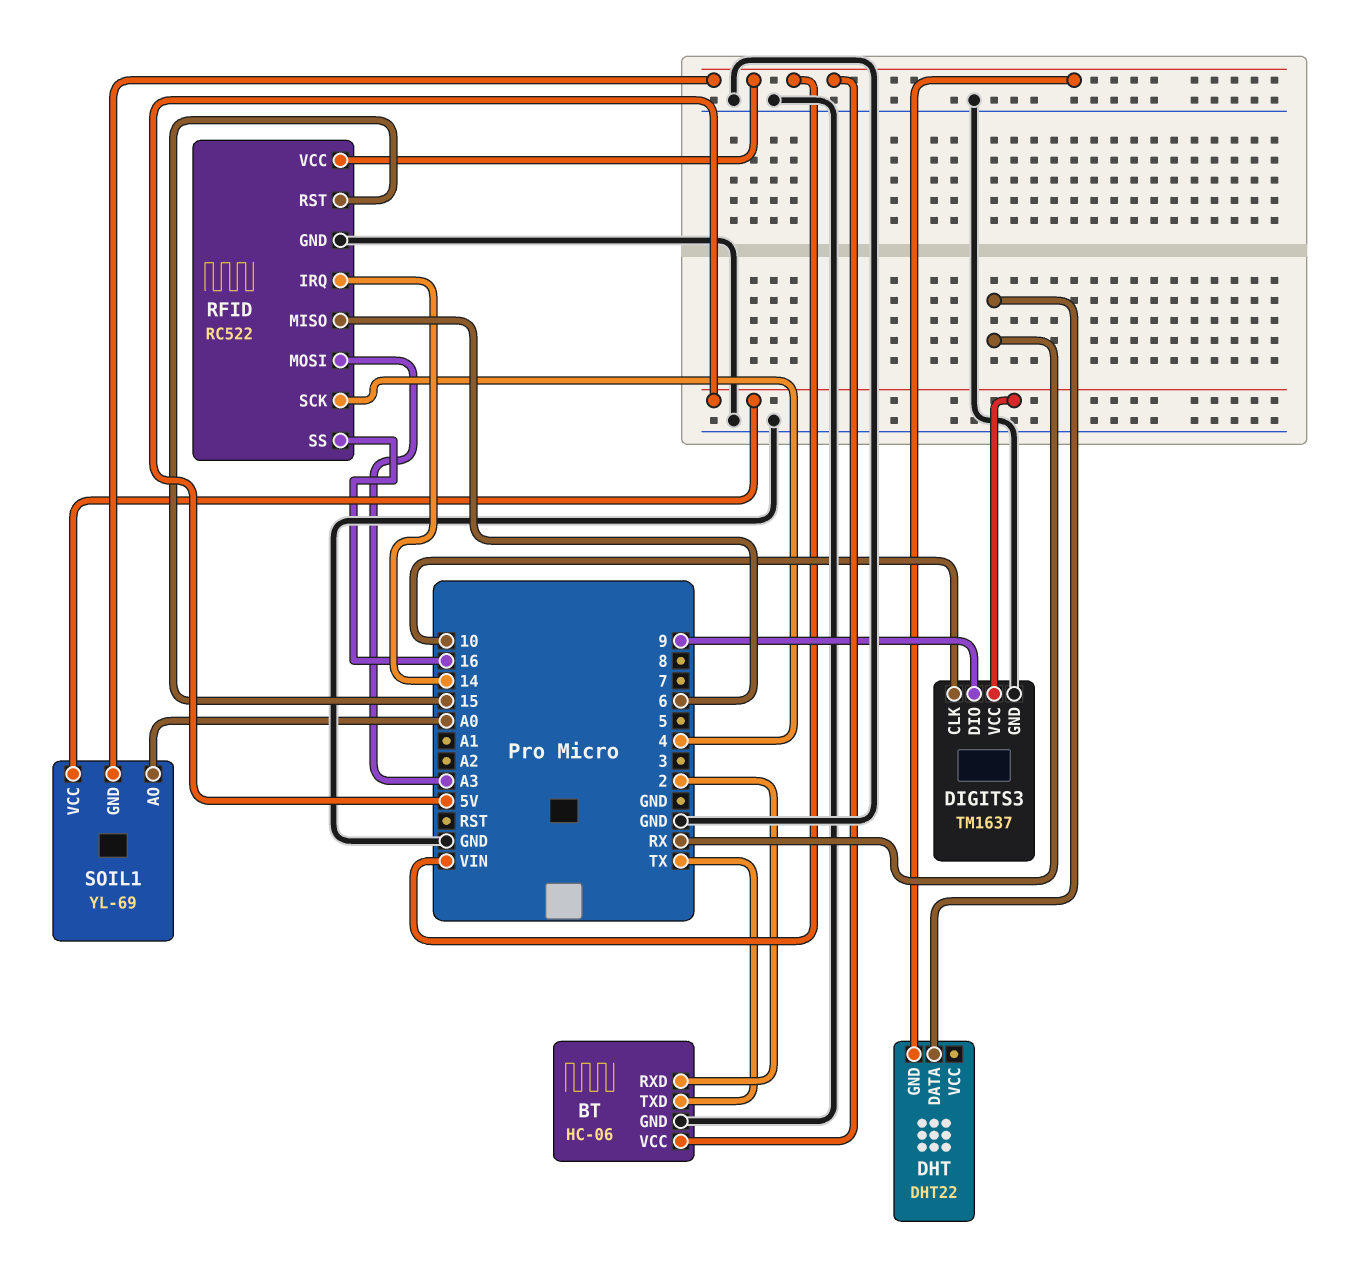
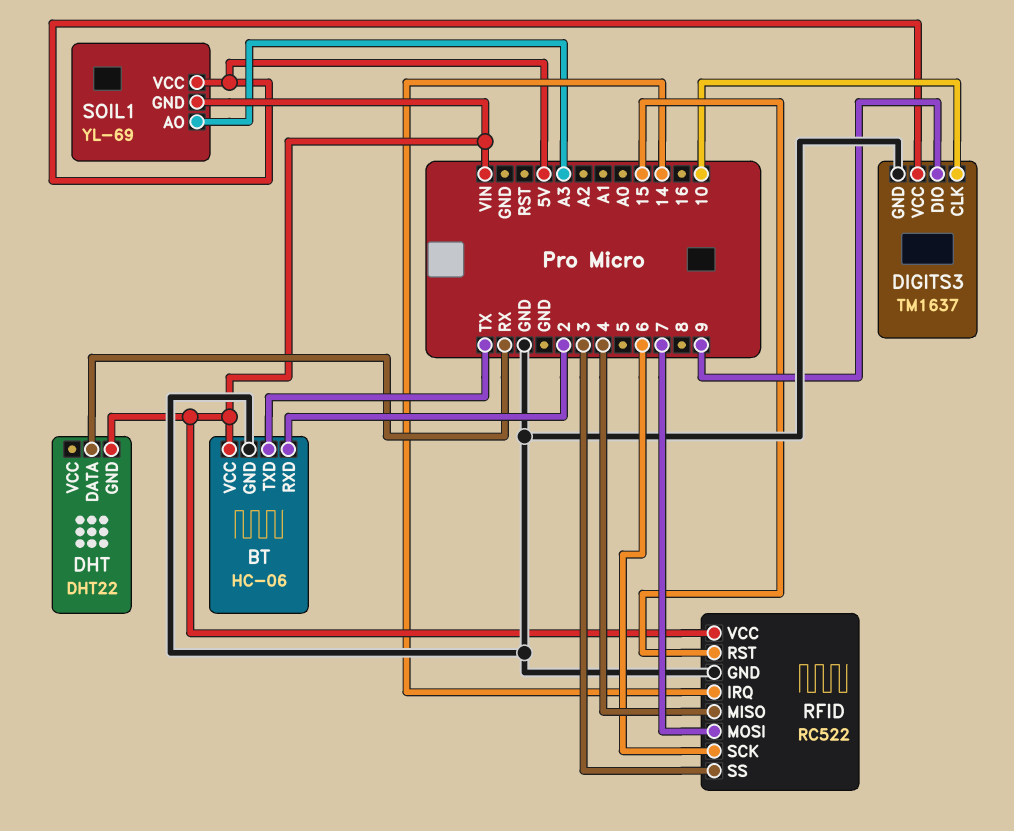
RFID pin MISO: 6 -> 4
RFID pin MOSI: A3 -> 7
RFID pin SCK: 4 -> 6
RFID pin SS: 16 -> 3
SOIL1 pin AO: A0 -> A3

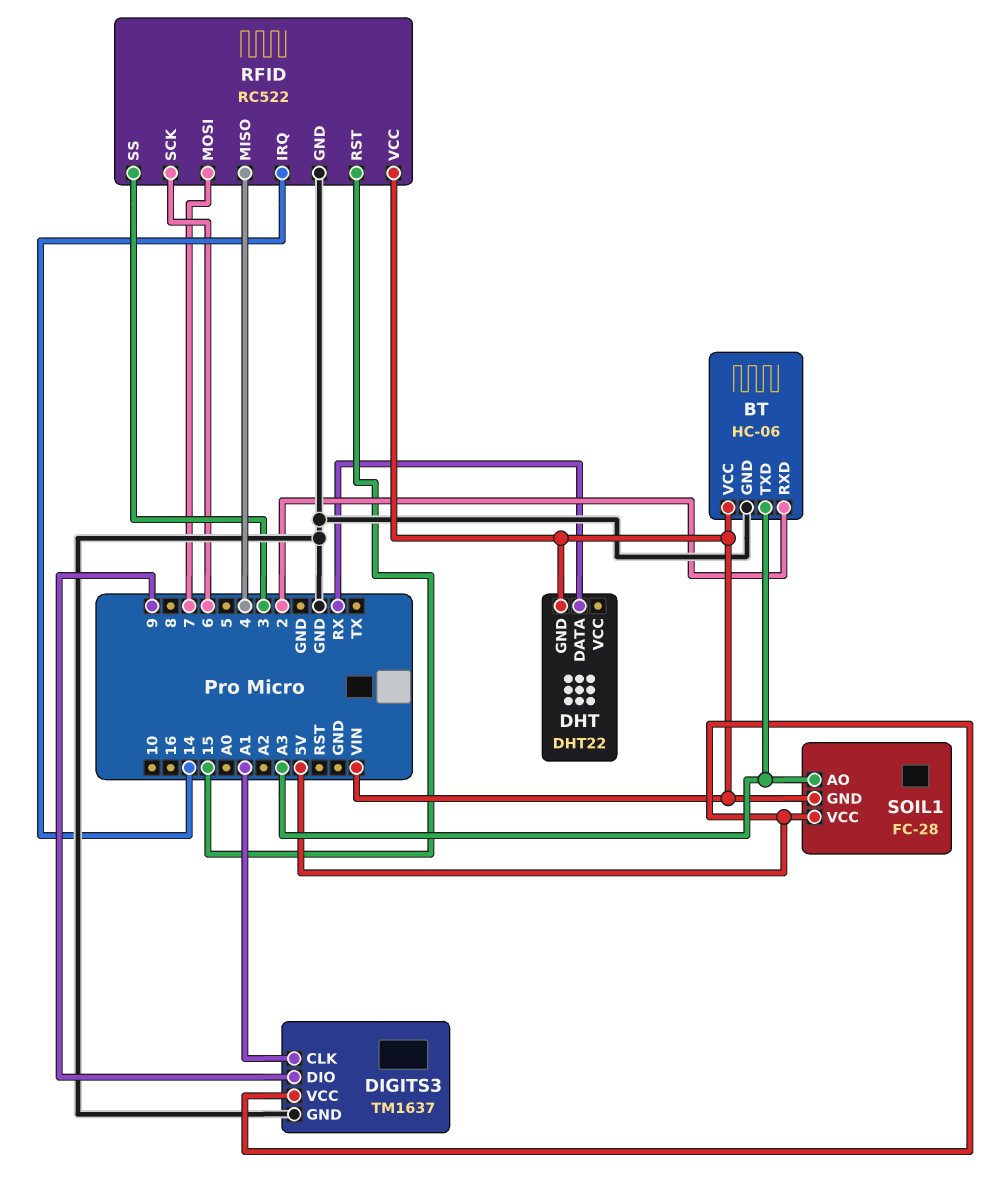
BT pin TXD: TX -> A3
DIGITS3 pin CLK: 10 -> A1
SOIL1: YL-69 -> FC-28

